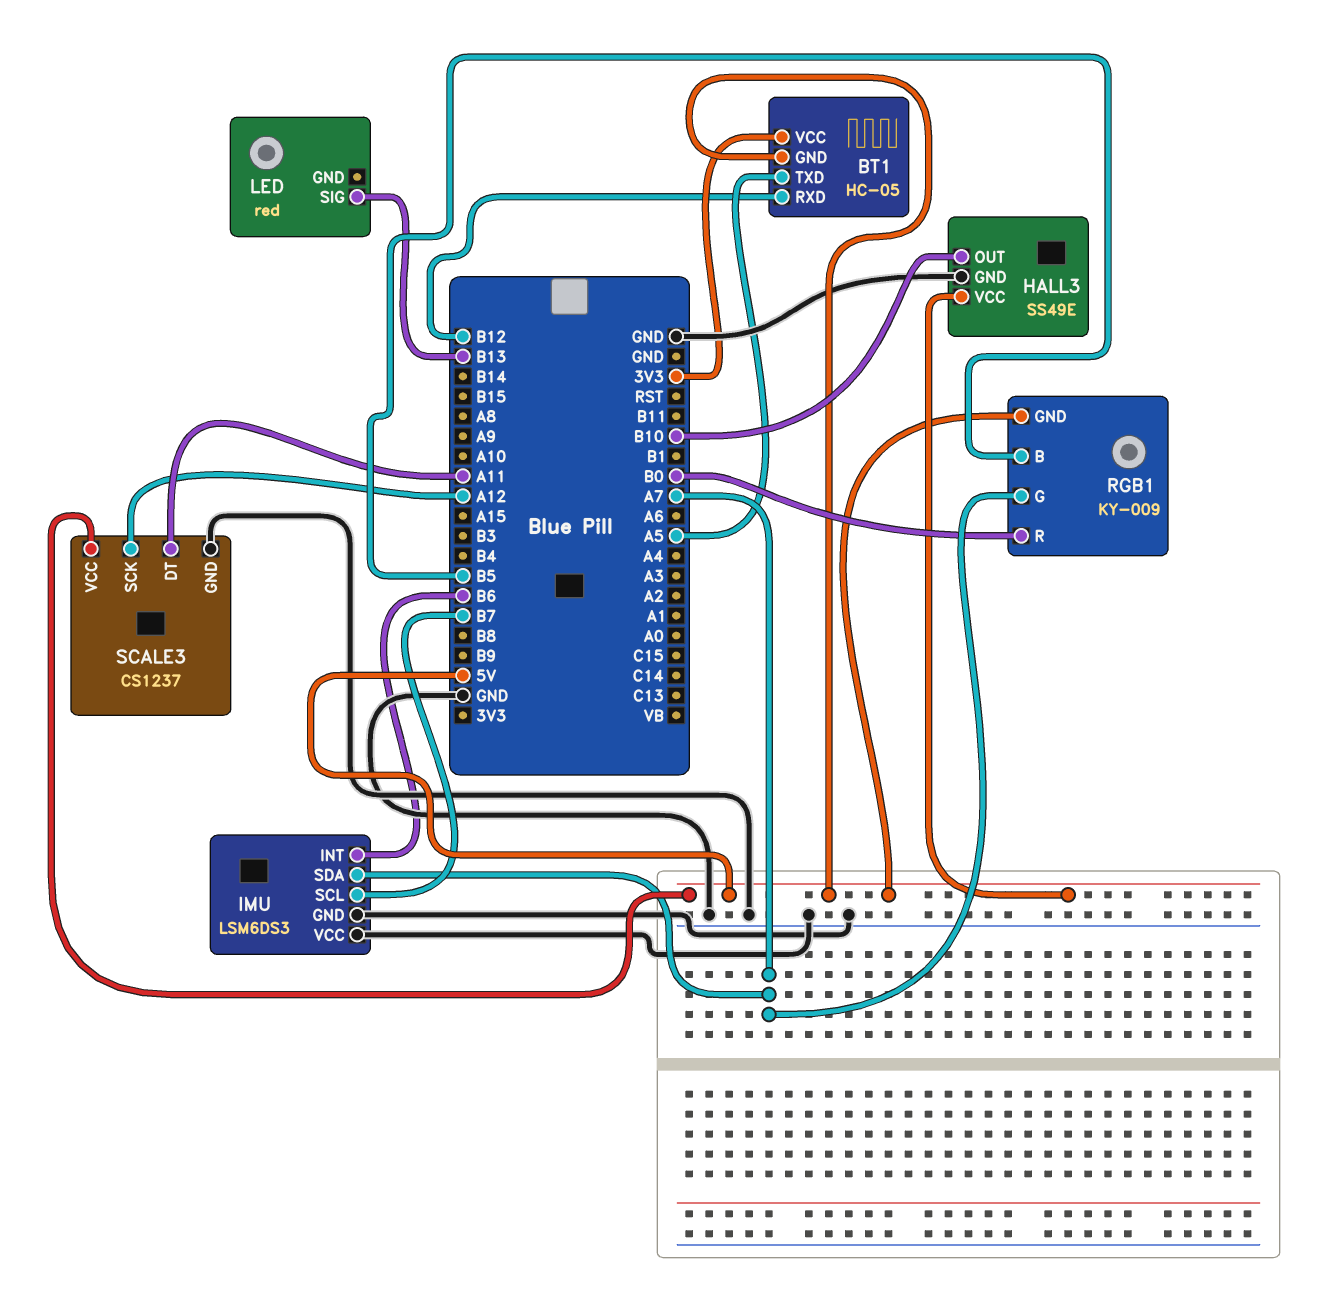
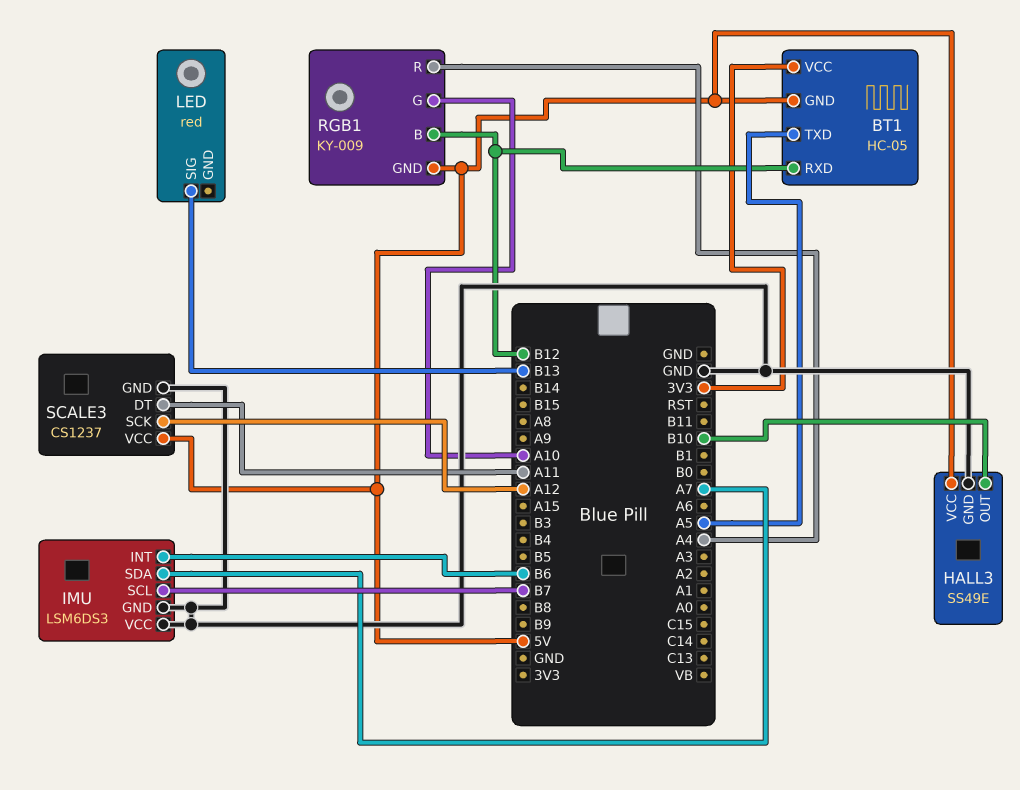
RGB1 pin B: B5 -> B12
RGB1 pin G: A7 -> A10
RGB1 pin R: B0 -> A4

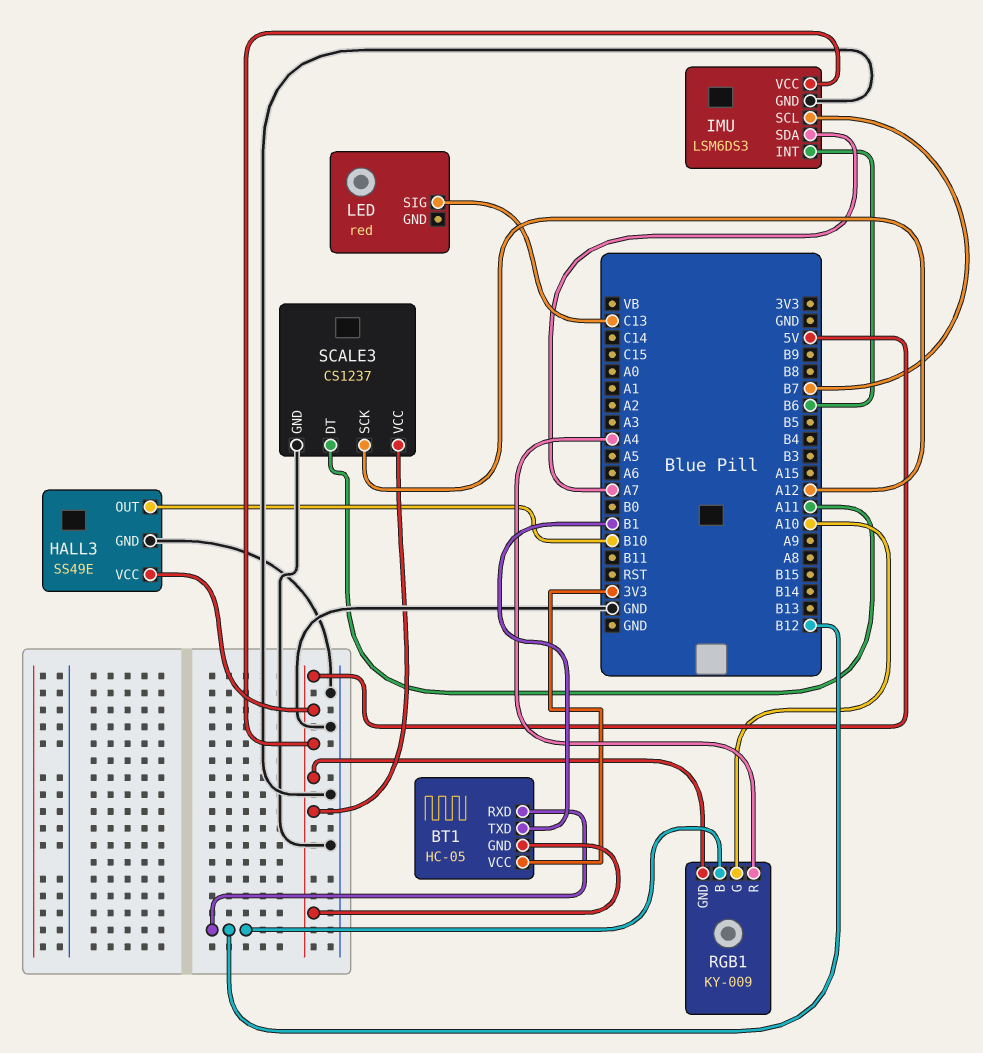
BT1 pin TXD: A5 -> B1
IMU pin VCC: GND -> 5V
LED pin SIG: B13 -> C13

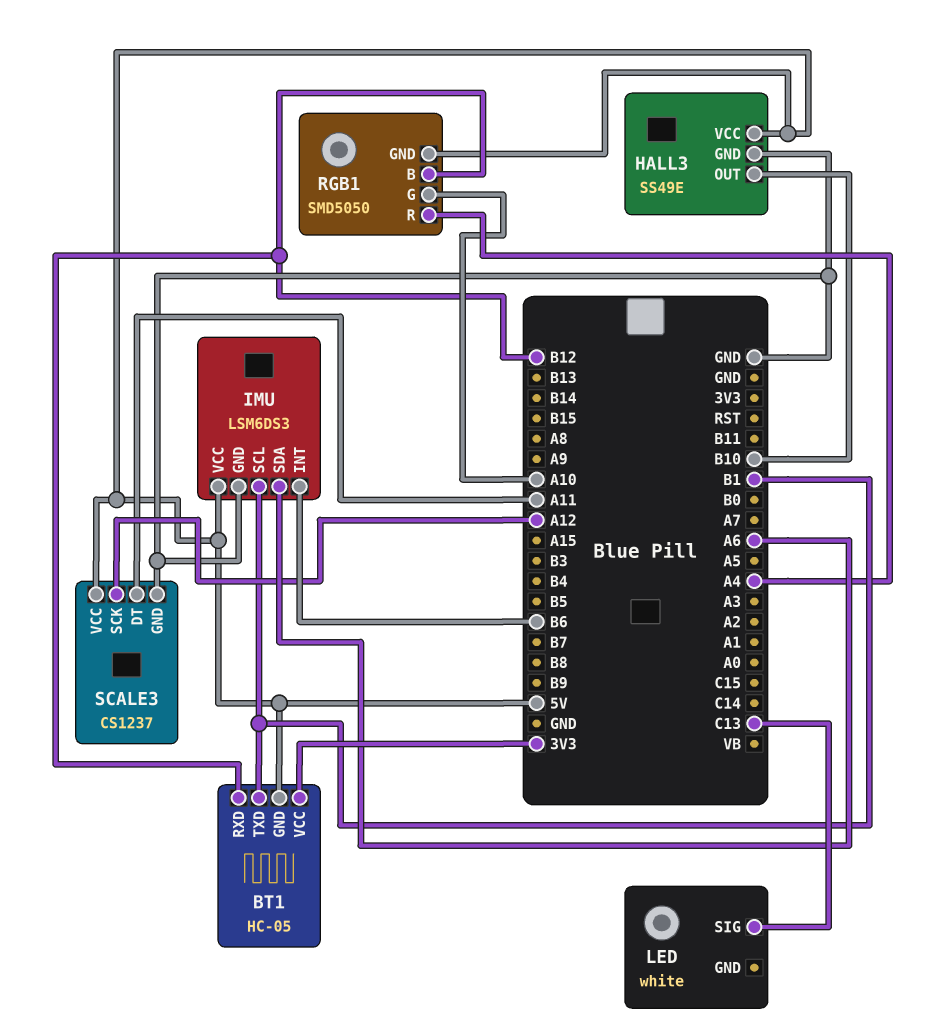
IMU pin SCL: B7 -> B1
IMU pin SDA: A7 -> A6
LED: red -> white
RGB1: KY-009 -> SMD5050

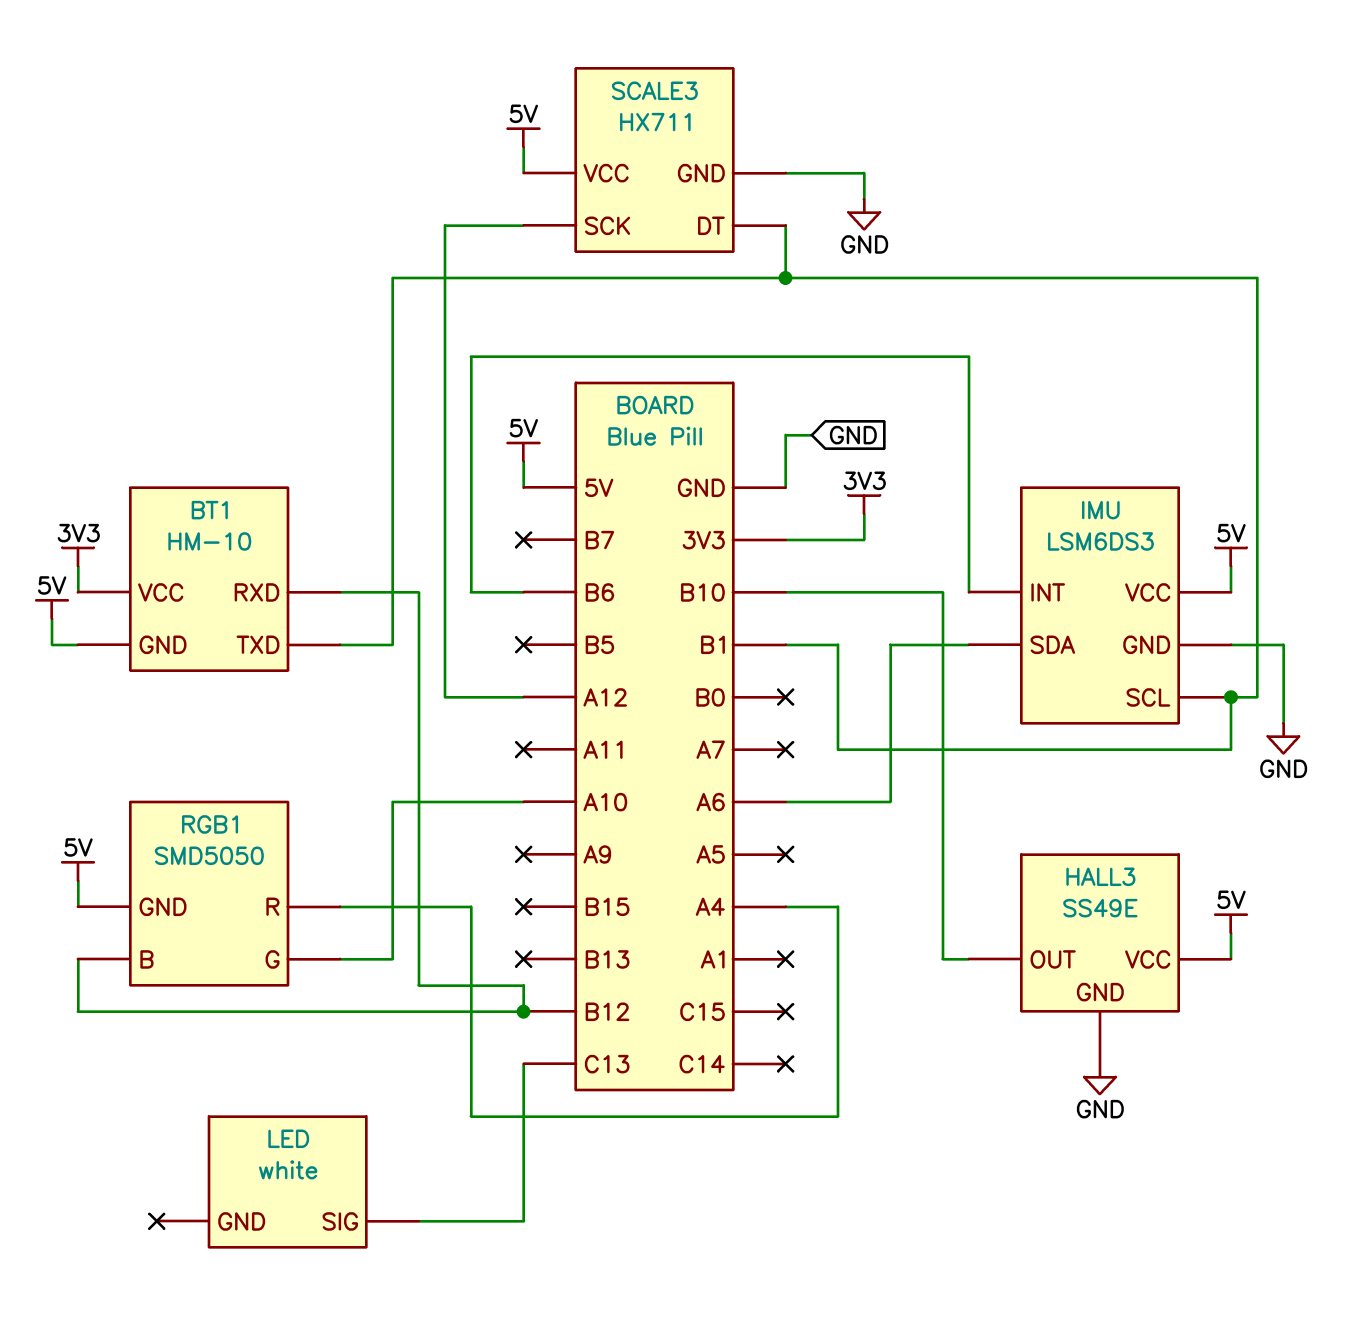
BT1: HC-05 -> HM-10
SCALE3: CS1237 -> HX711
SCALE3 pin DT: A11 -> B1

